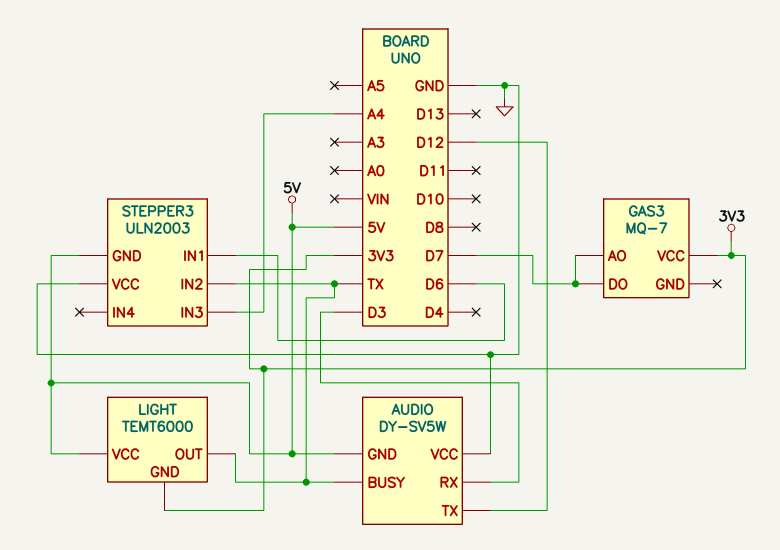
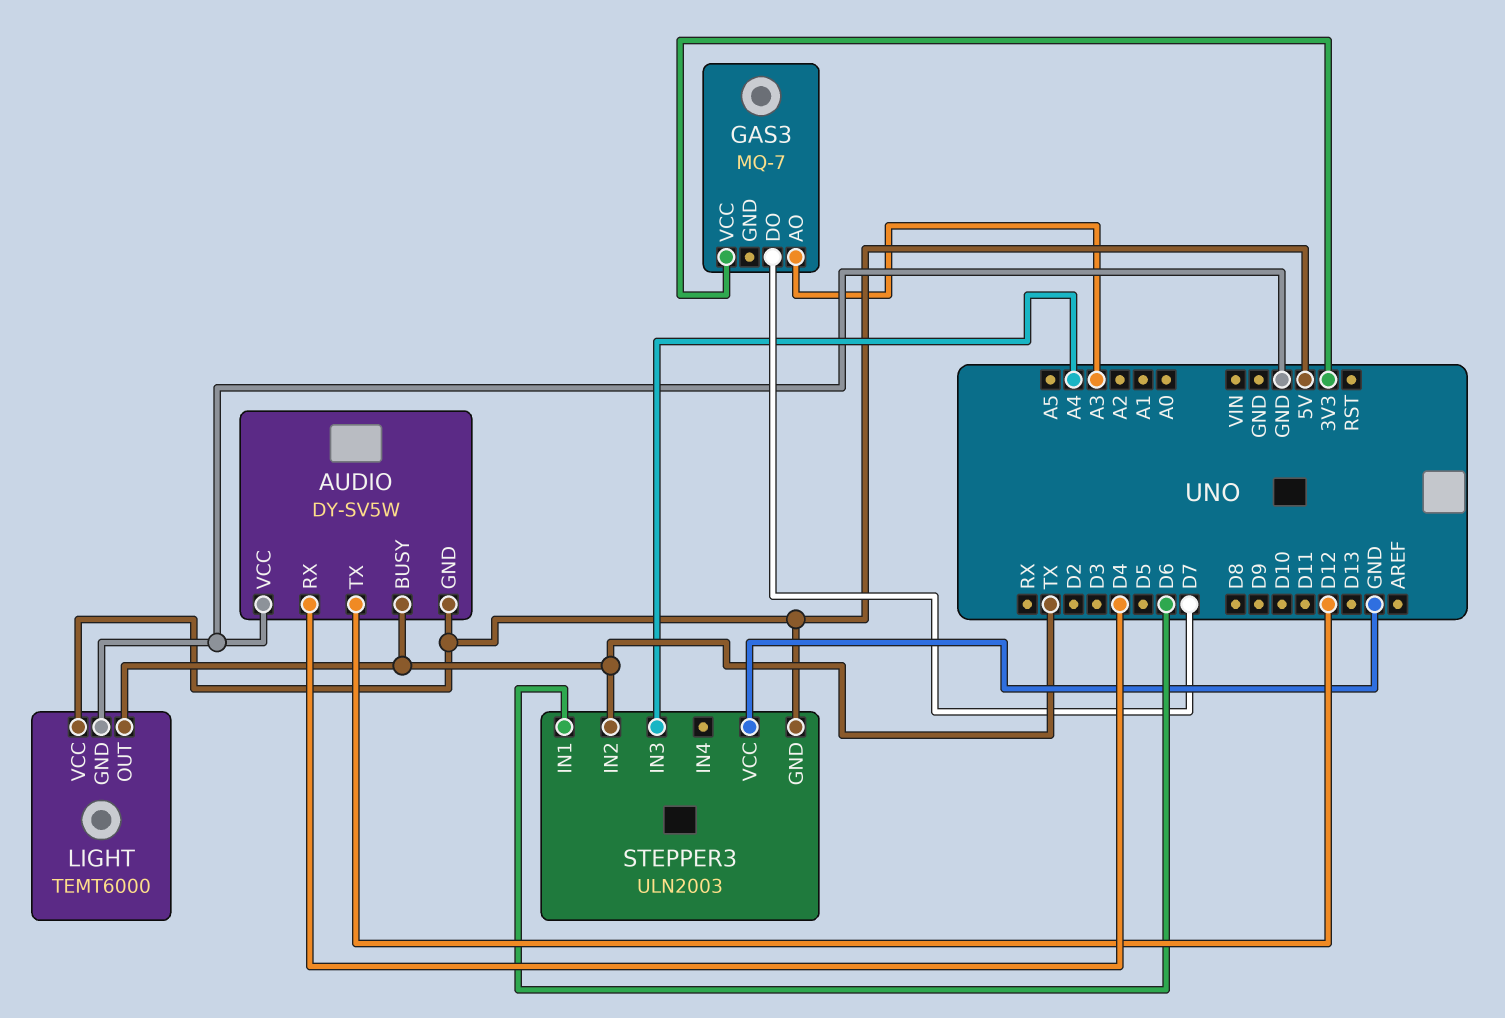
AUDIO pin RX: D3 -> D4
GAS3 pin AO: D7 -> A3
LIGHT pin GND: 3V3 -> GND

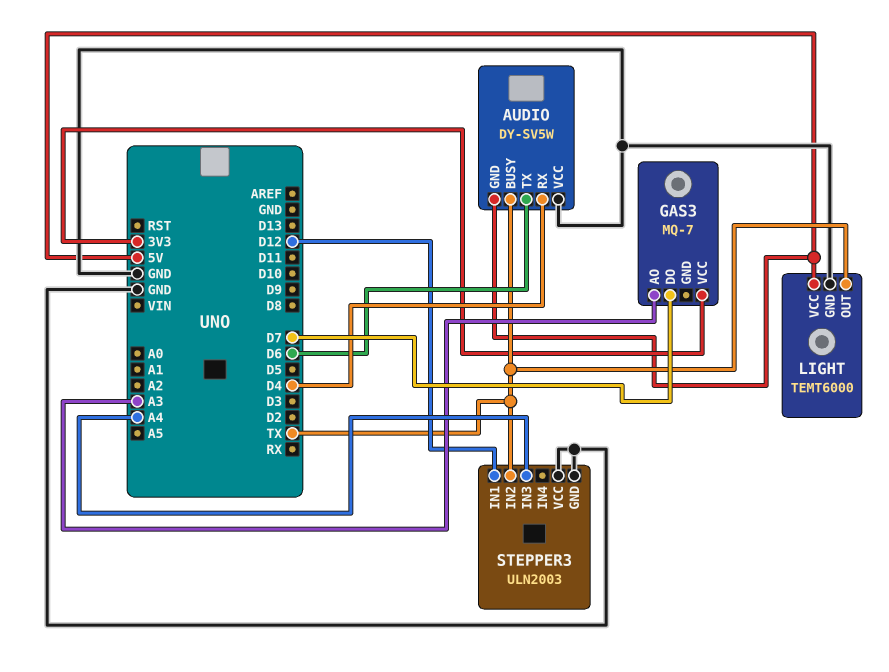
AUDIO pin TX: D12 -> D6
STEPPER3 pin GND: 5V -> GND
STEPPER3 pin IN1: D6 -> D12

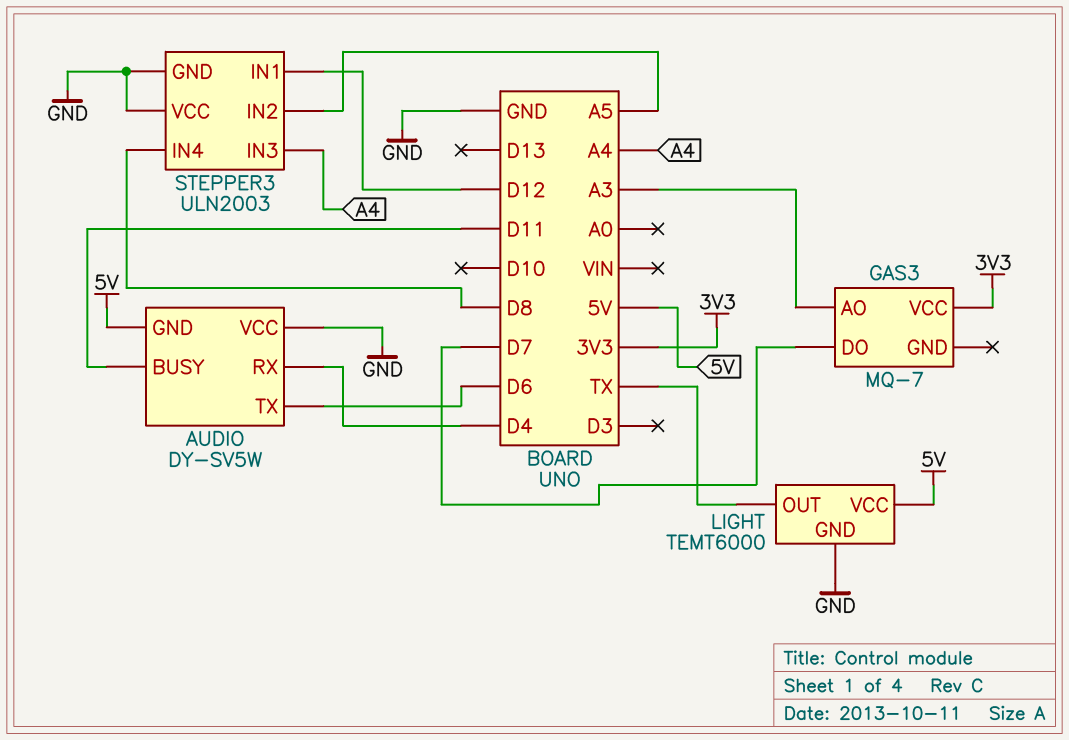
AUDIO pin BUSY: TX -> D11
STEPPER3 pin IN2: TX -> A5
STEPPER3 pin IN4: none -> D8

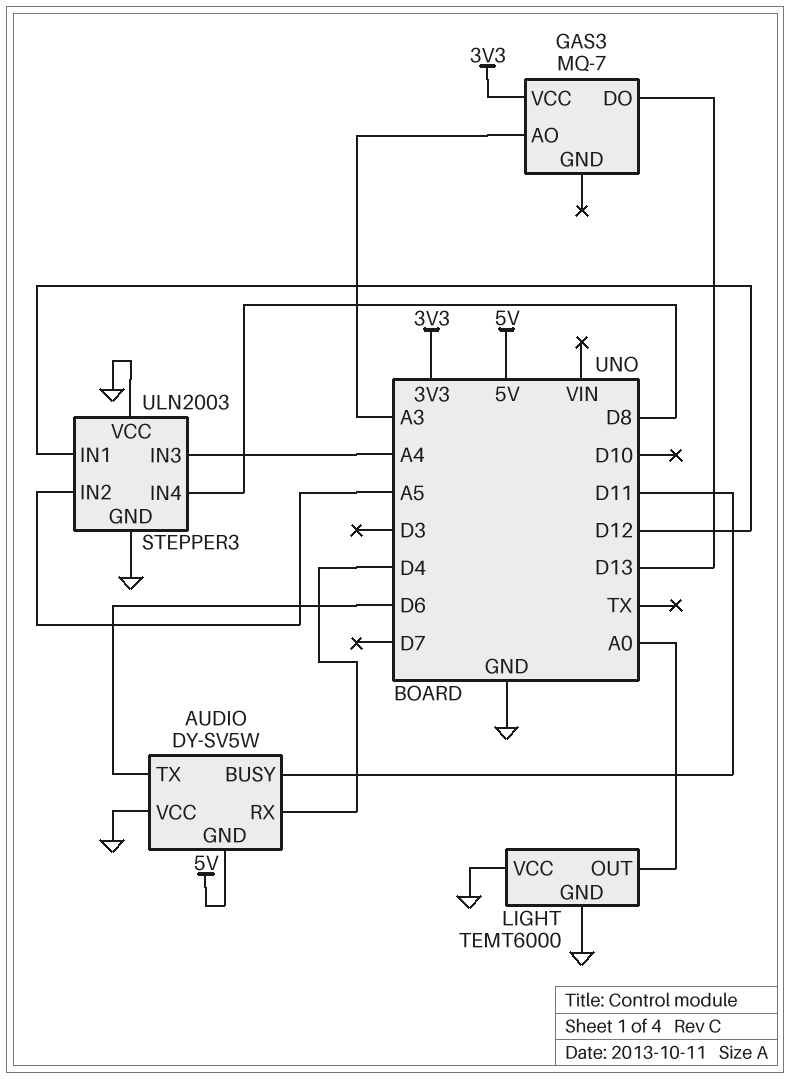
GAS3 pin DO: D7 -> D13
LIGHT pin OUT: TX -> A0
LIGHT pin VCC: 5V -> GND

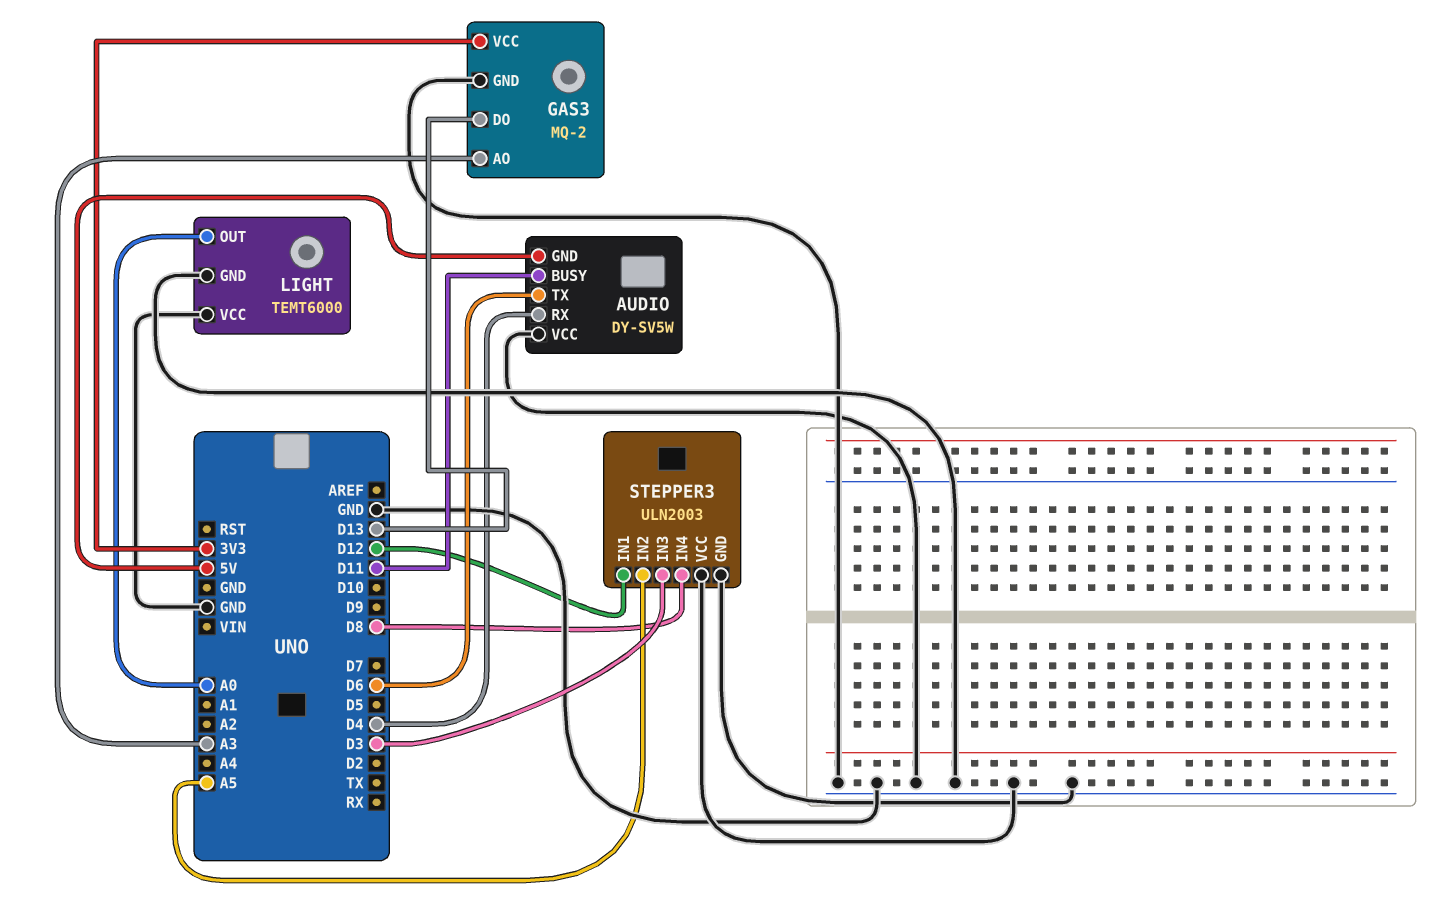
GAS3: MQ-7 -> MQ-2
GAS3 pin GND: none -> GND
STEPPER3 pin IN3: A4 -> D3

